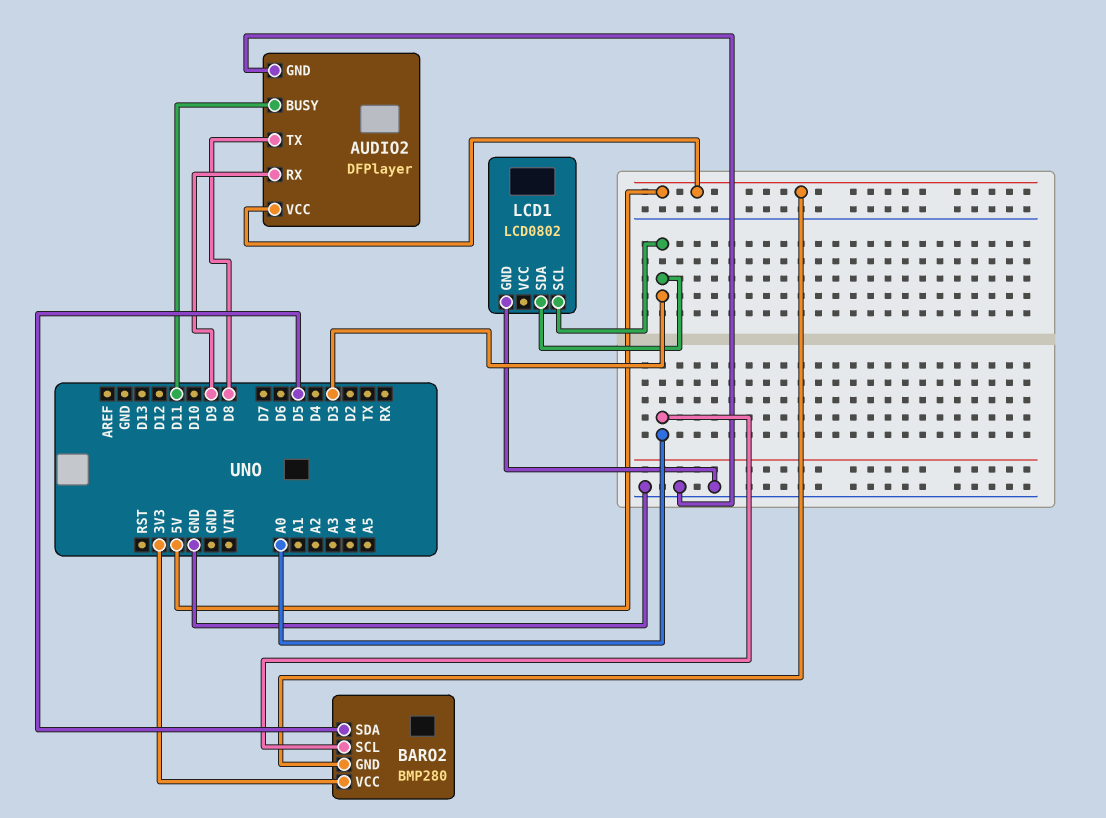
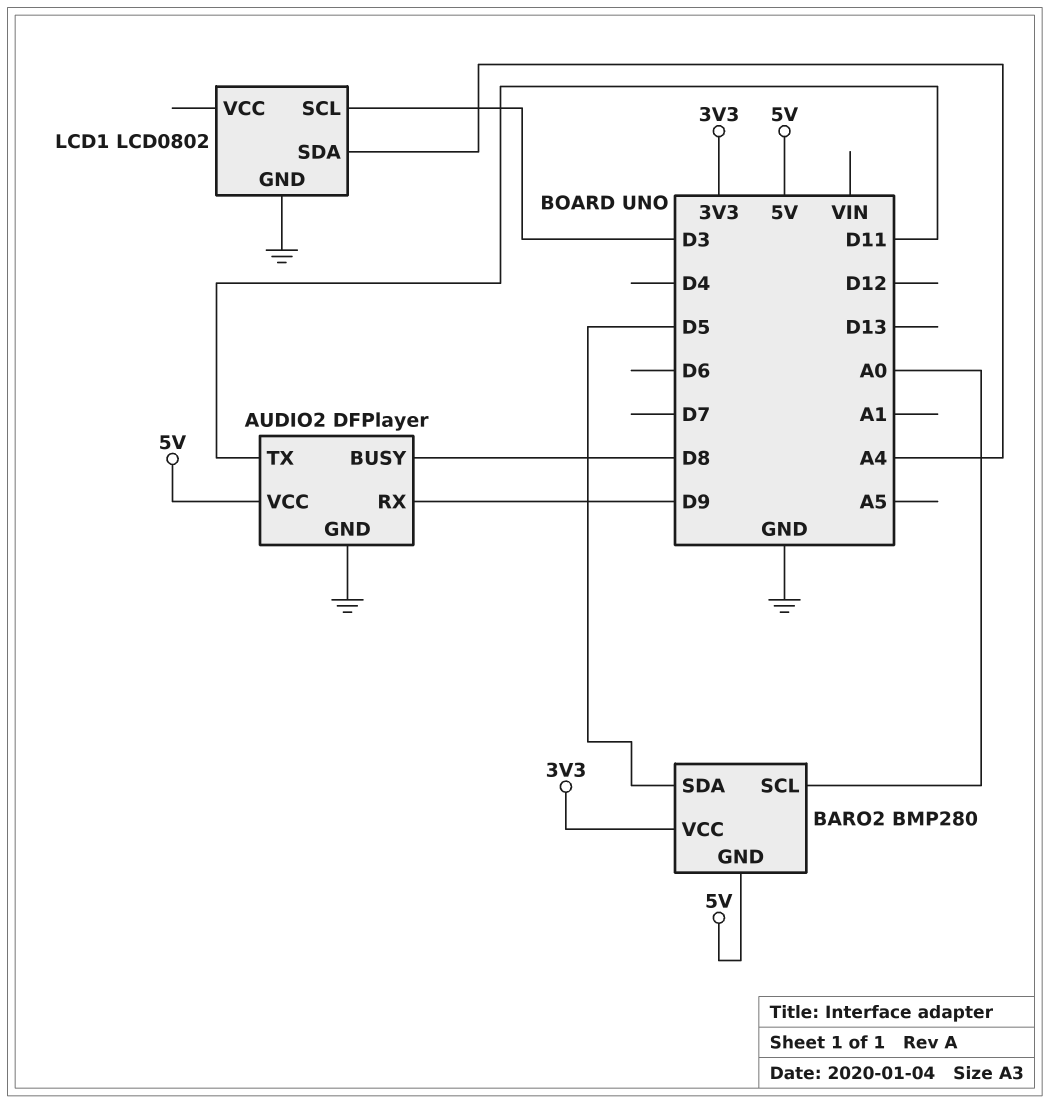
AUDIO2 pin BUSY: D11 -> D8
AUDIO2 pin TX: D8 -> D11
LCD1 pin SDA: D3 -> A4

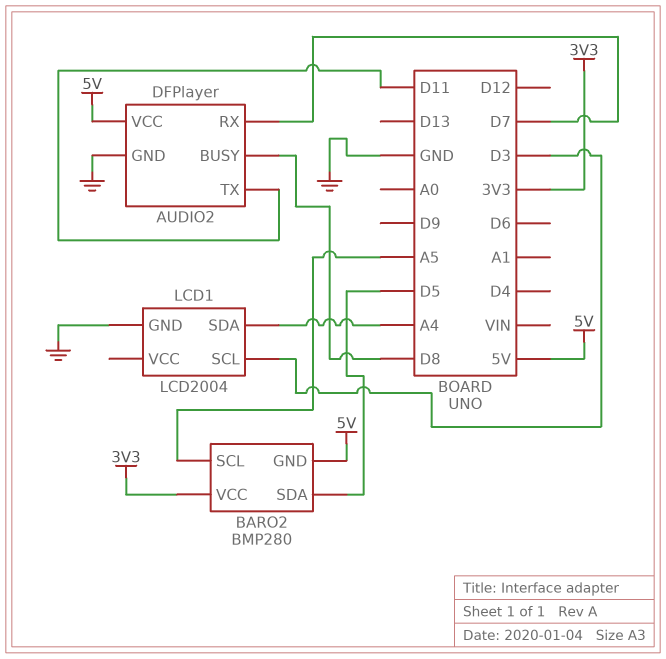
AUDIO2 pin RX: D9 -> D7
BARO2 pin SCL: A0 -> A5
LCD1: LCD0802 -> LCD2004

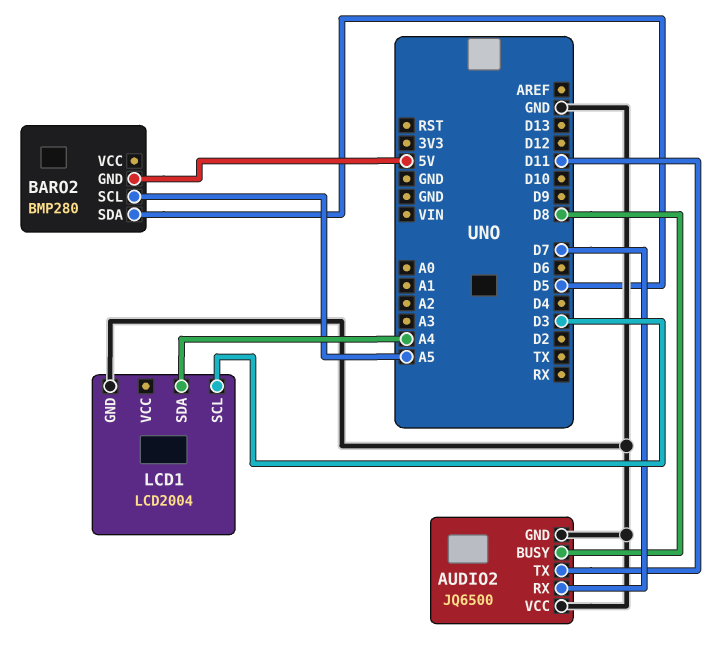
AUDIO2: DFPlayer -> JQ6500
AUDIO2 pin VCC: 5V -> GND
BARO2 pin VCC: 3V3 -> none

